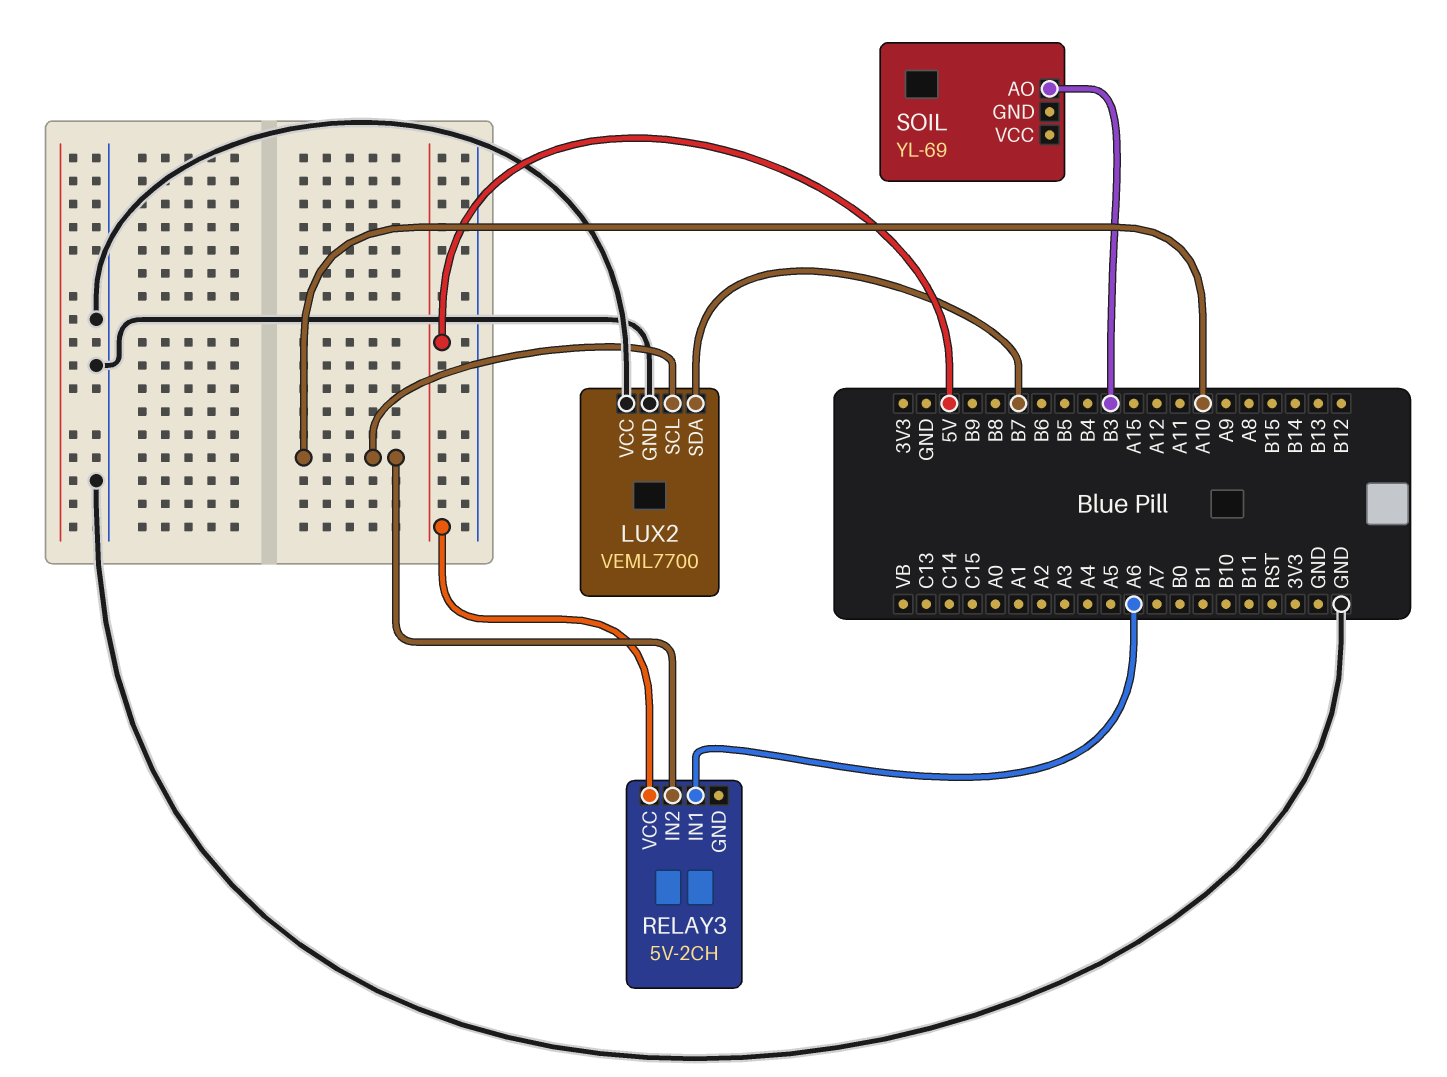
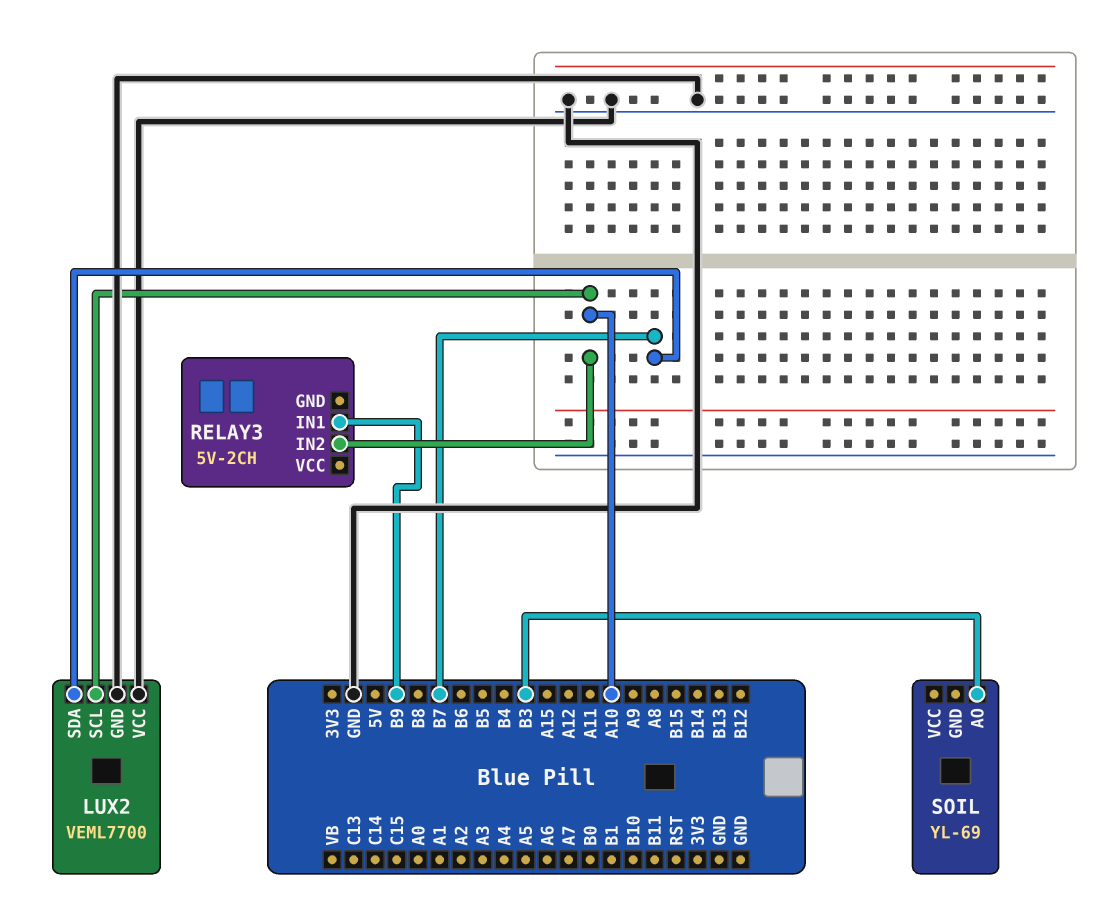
RELAY3 pin IN1: A6 -> B9
RELAY3 pin VCC: 5V -> none

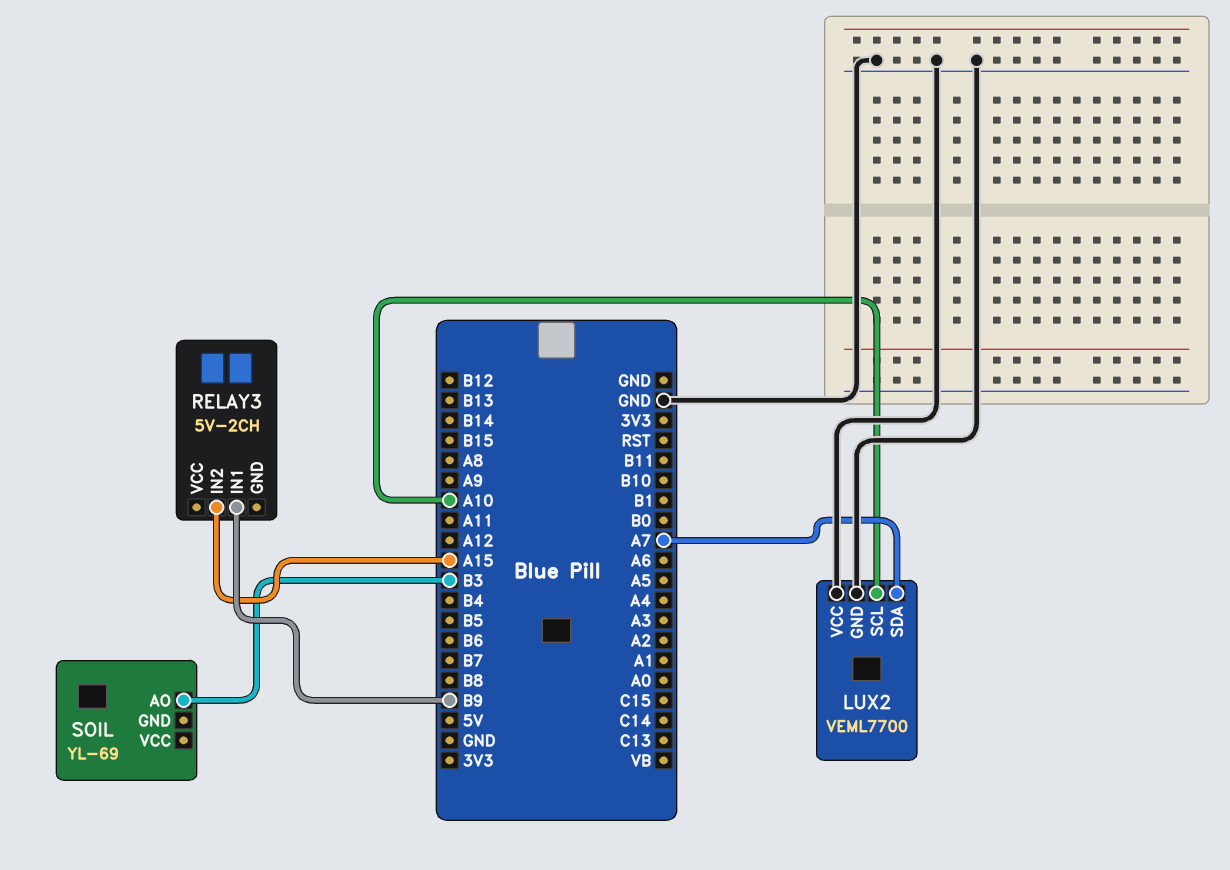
LUX2 pin SDA: B7 -> A7
RELAY3 pin IN2: A10 -> A15

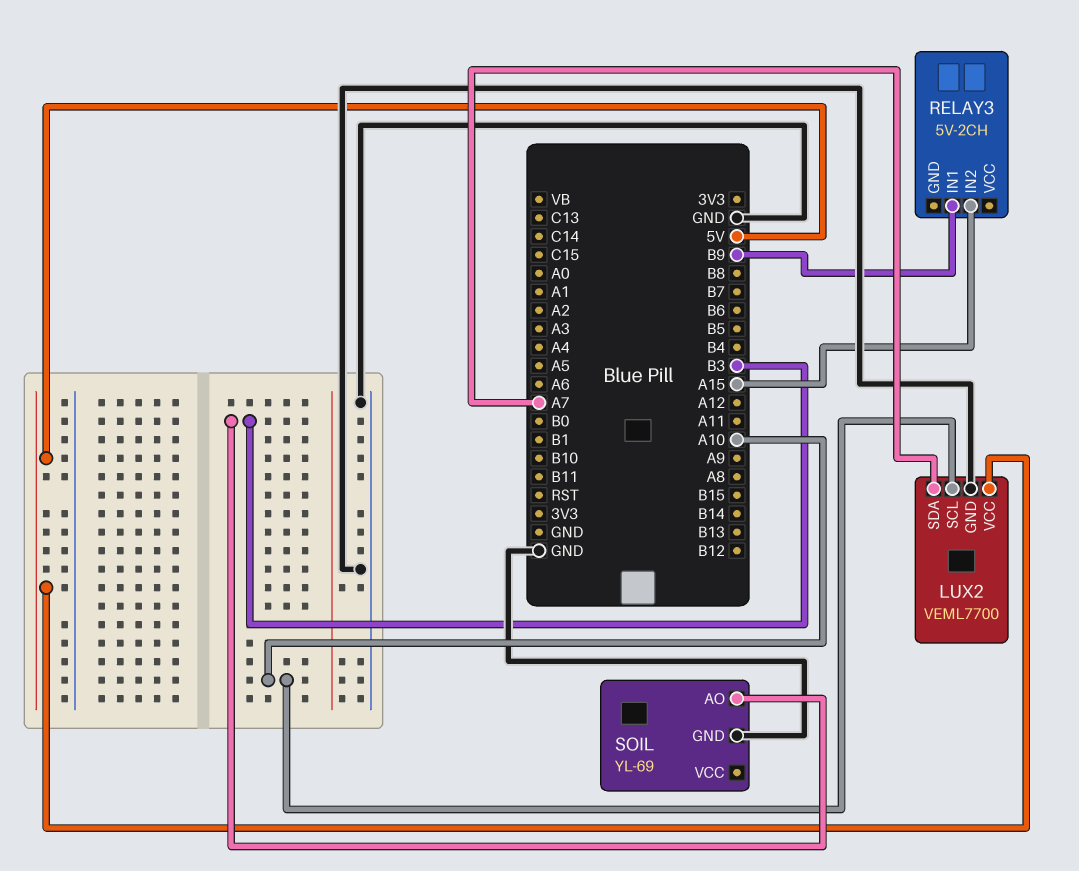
LUX2 pin VCC: GND -> 5V
SOIL pin GND: none -> GND

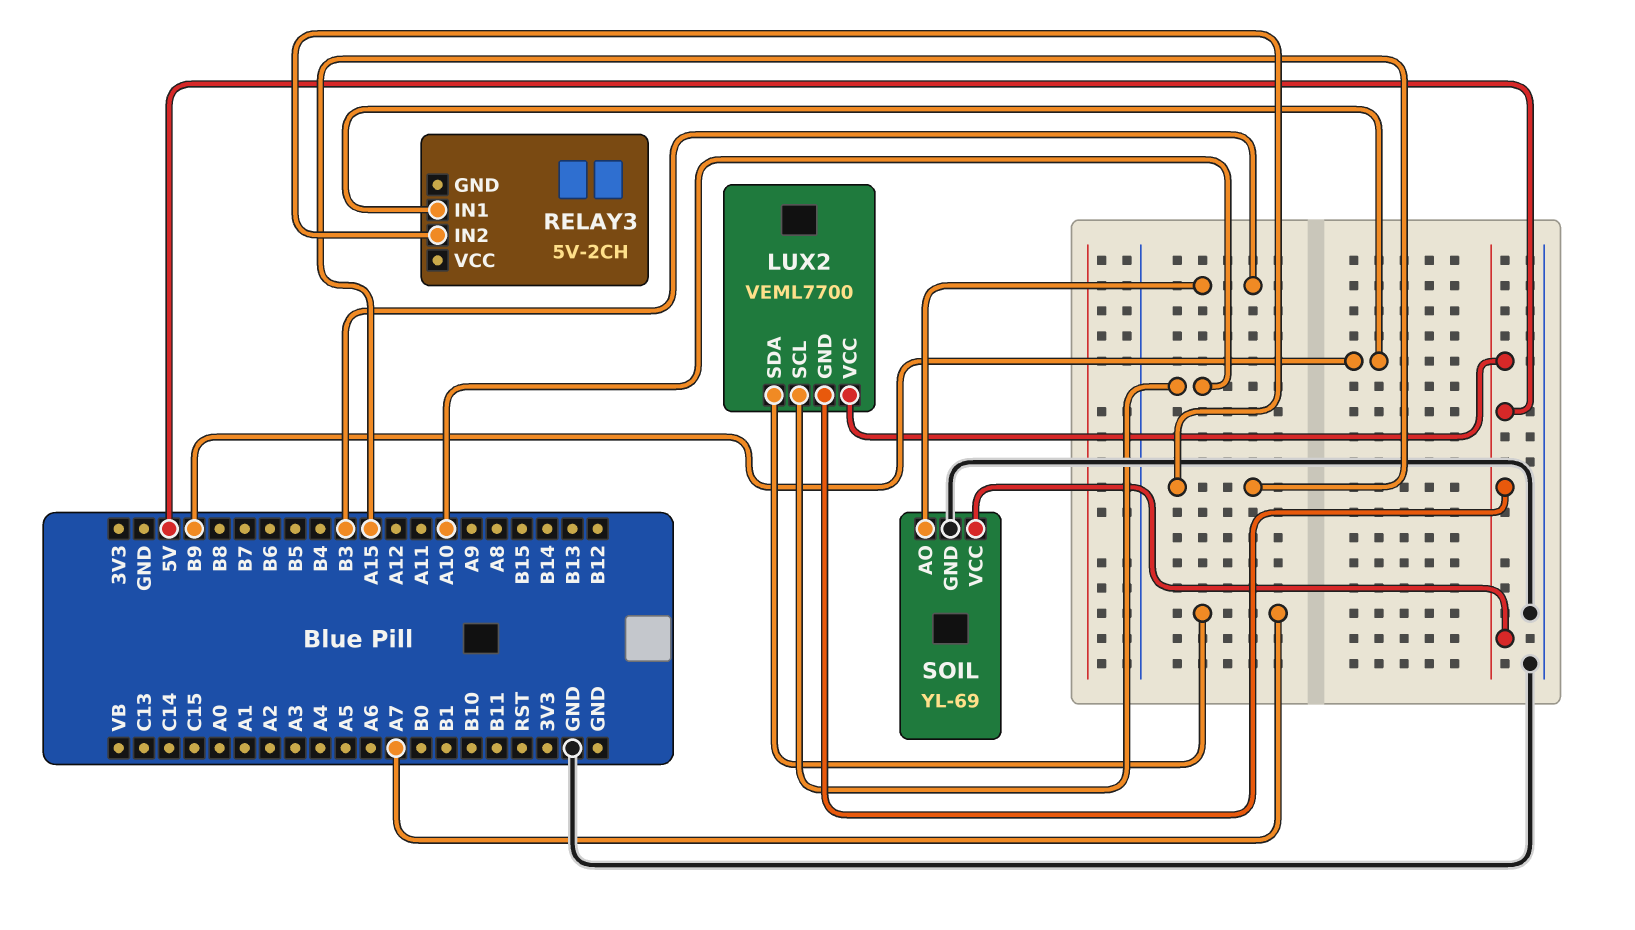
LUX2 pin GND: GND -> 5V
SOIL pin VCC: none -> 5V

